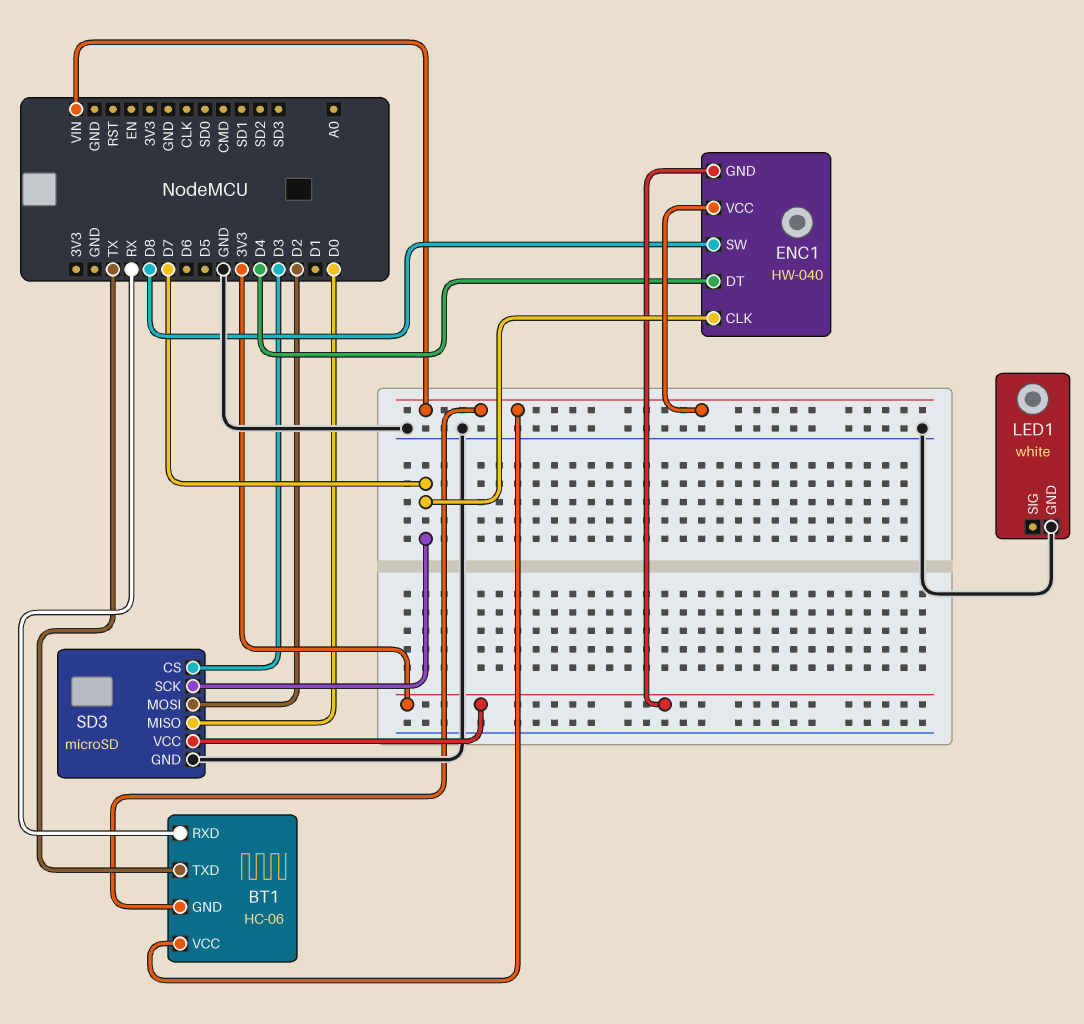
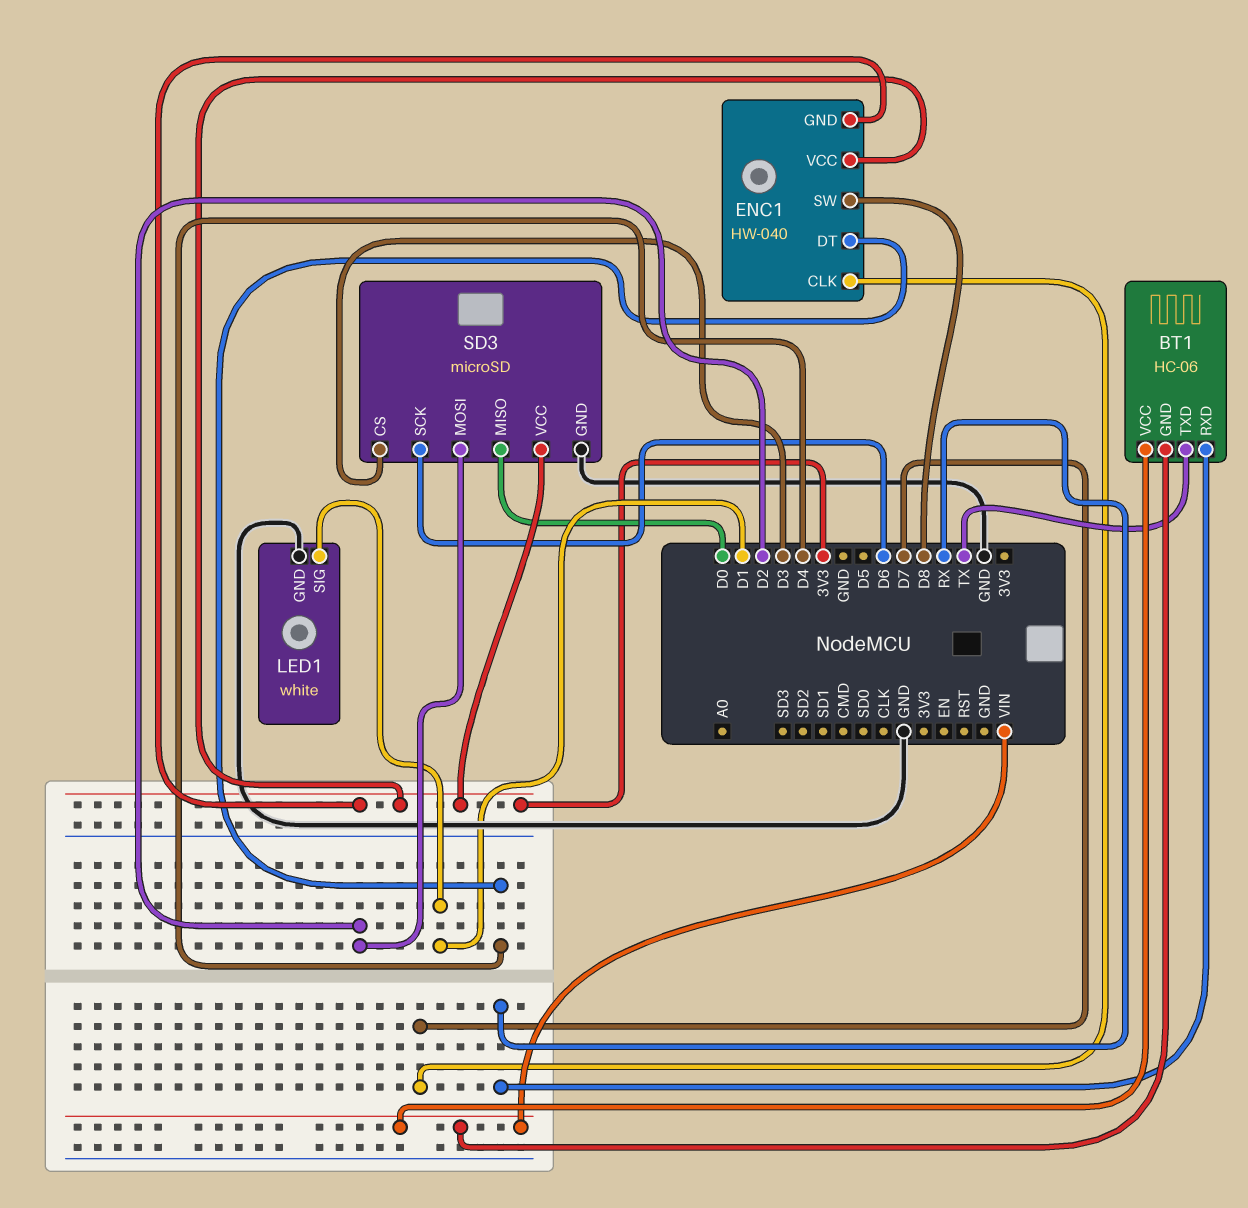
ENC1 pin VCC: VIN -> 3V3
LED1 pin SIG: none -> D1
SD3 pin SCK: D7 -> D6

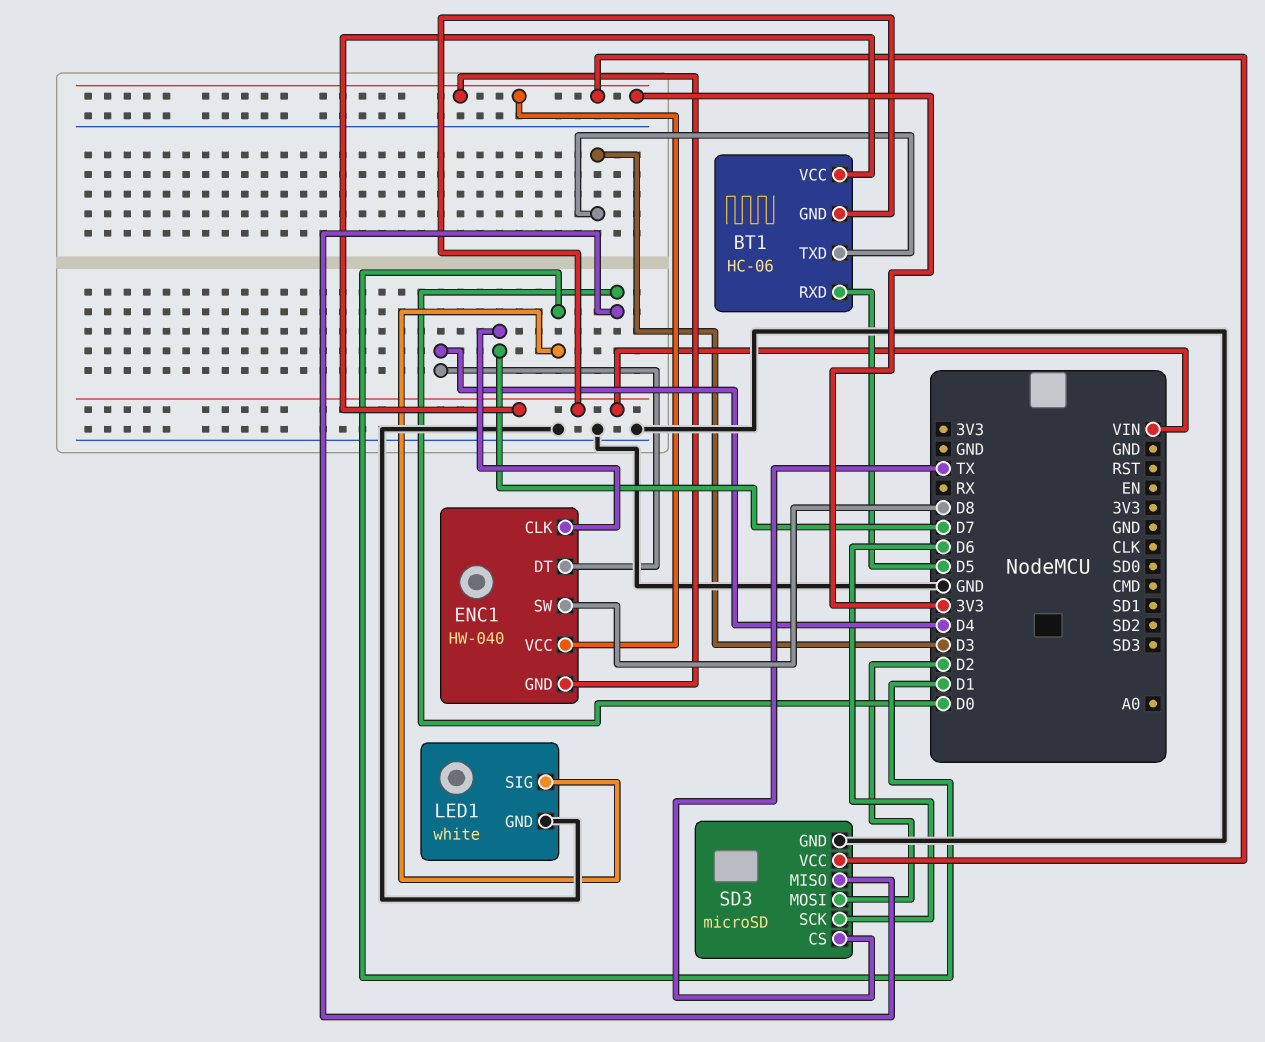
BT1 pin RXD: RX -> D5
BT1 pin TXD: TX -> D3
SD3 pin CS: D3 -> TX

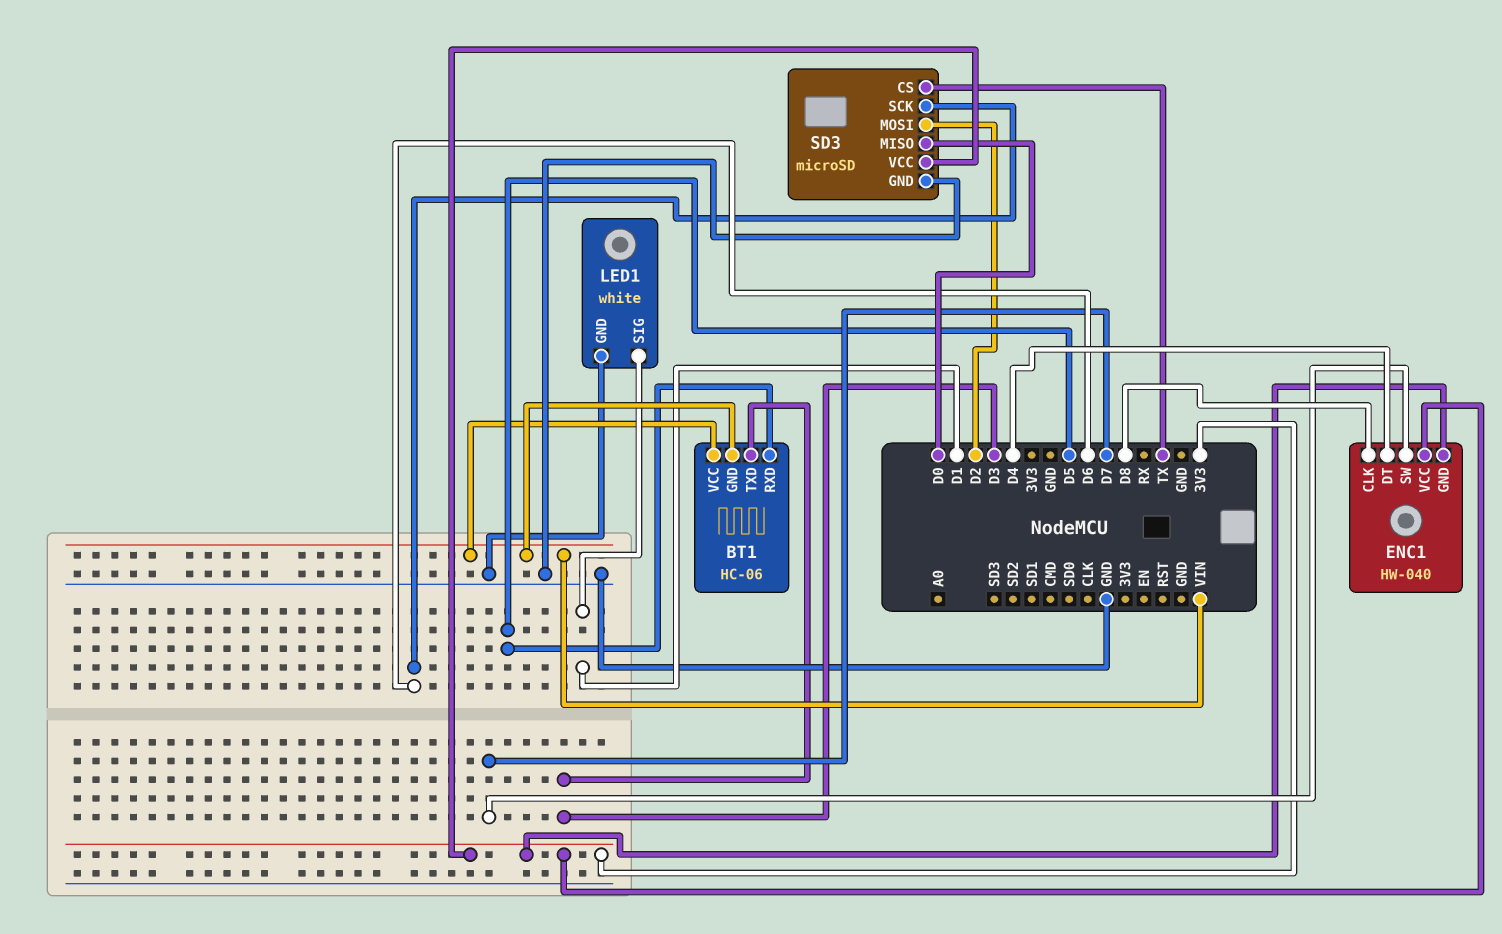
ENC1 pin CLK: D7 -> D8
ENC1 pin SW: D8 -> D7

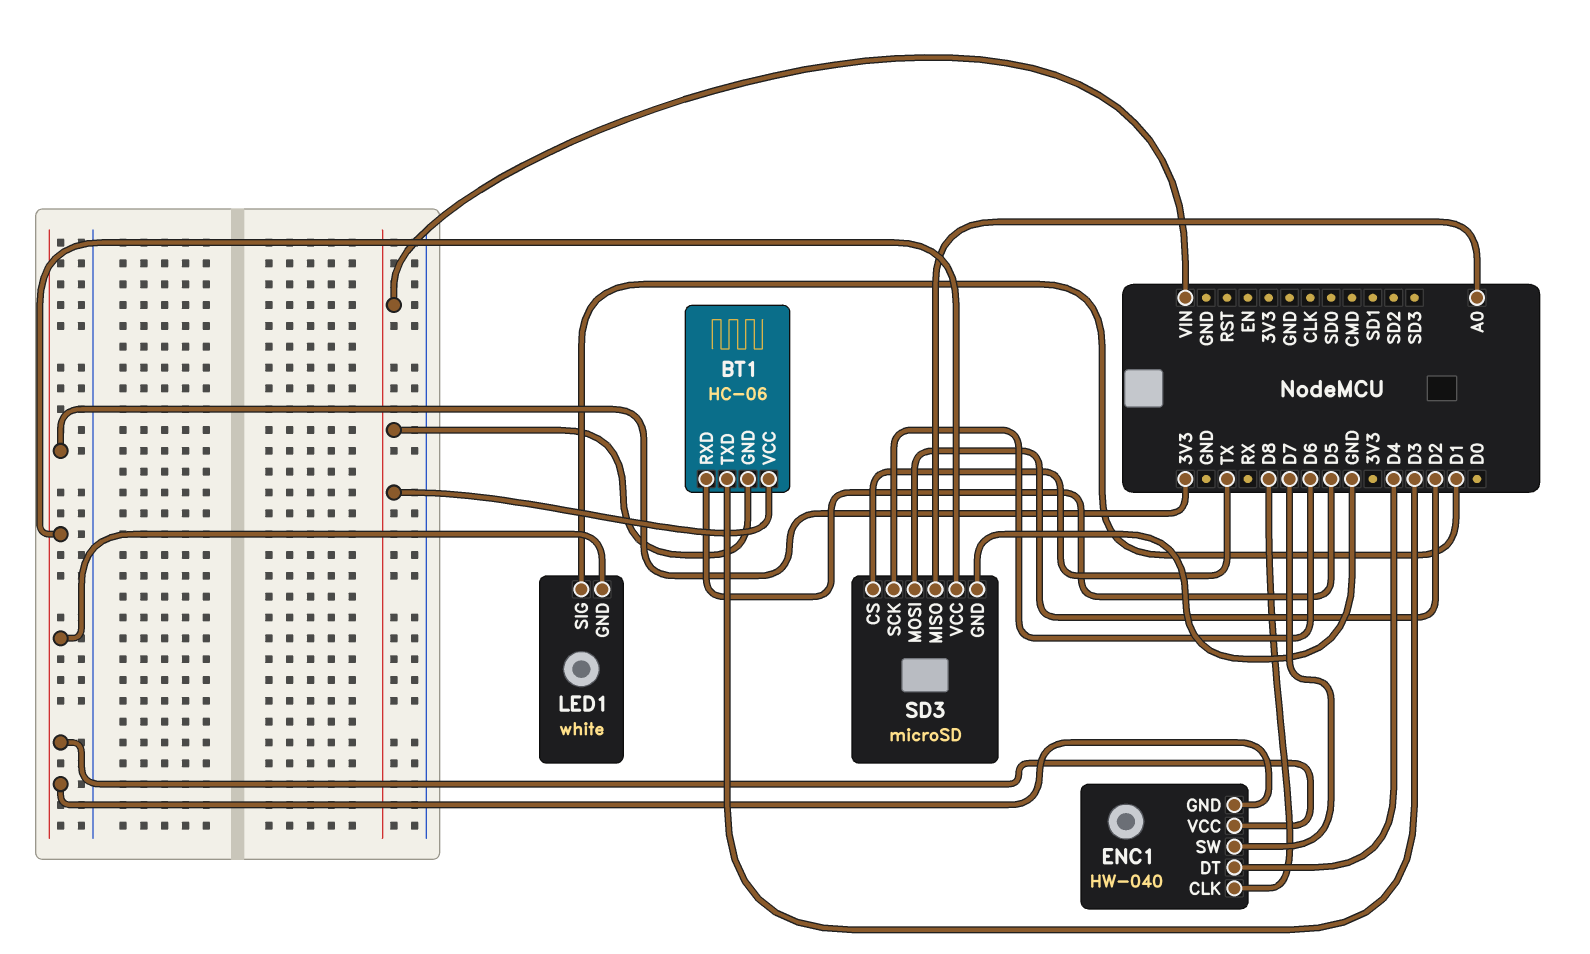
LED1 pin GND: GND -> 3V3
SD3 pin MISO: D0 -> A0

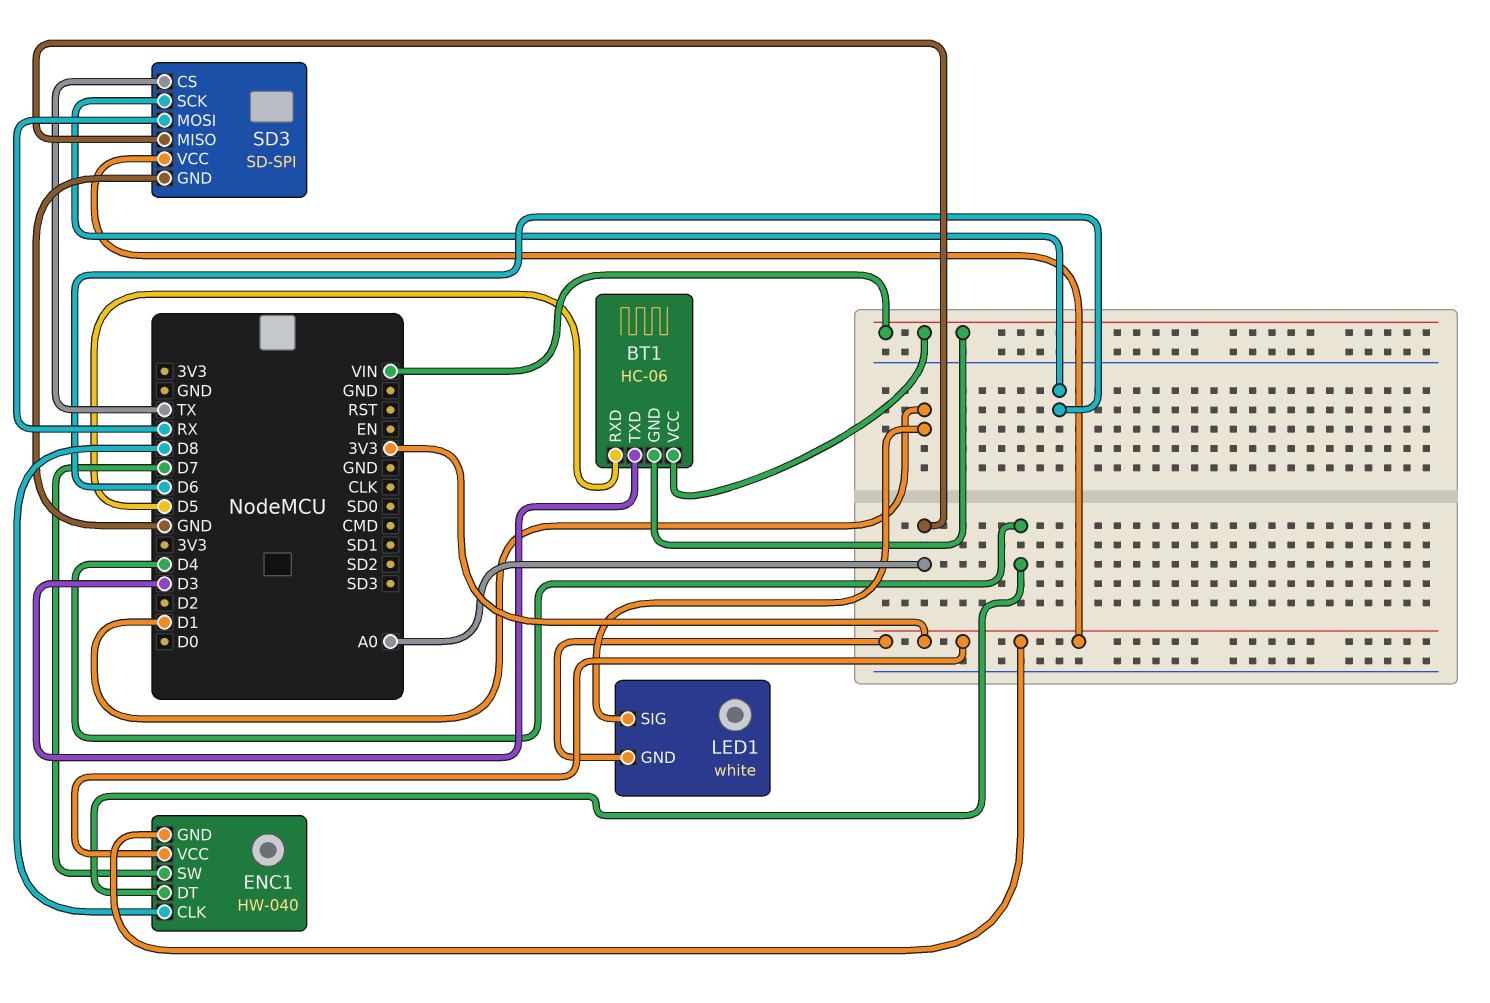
SD3: microSD -> SD-SPI
SD3 pin MOSI: D2 -> RX

